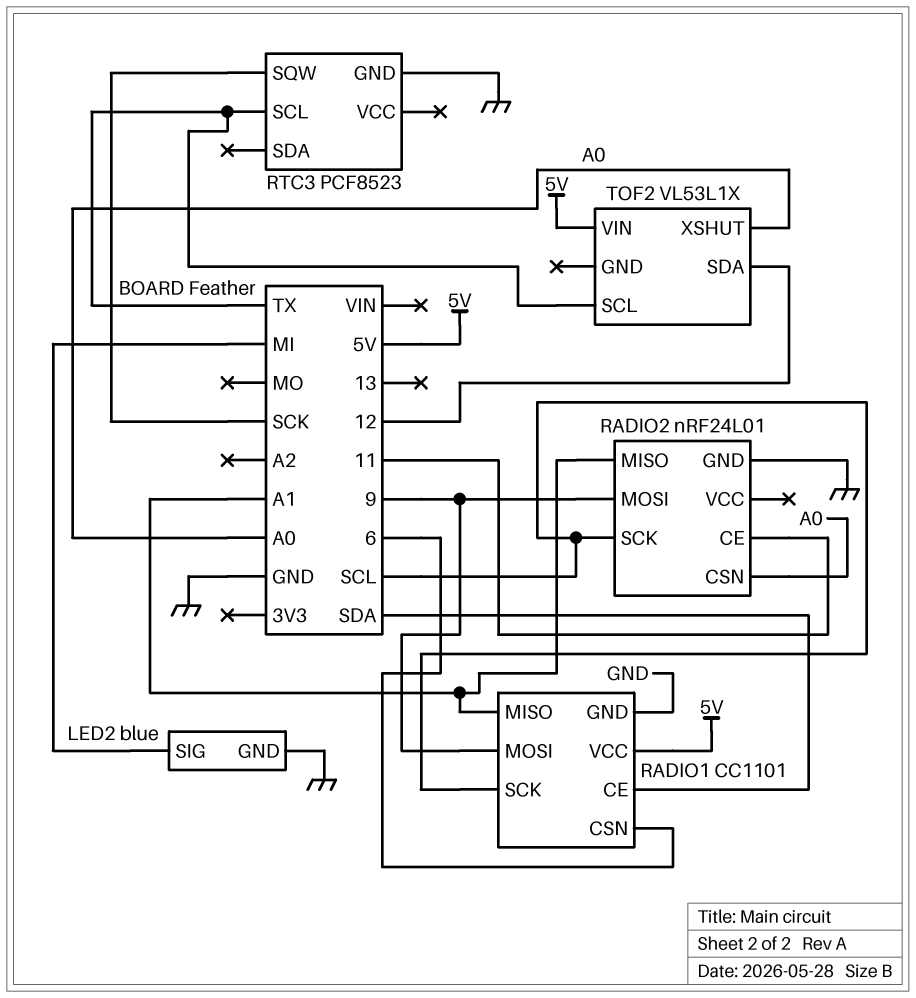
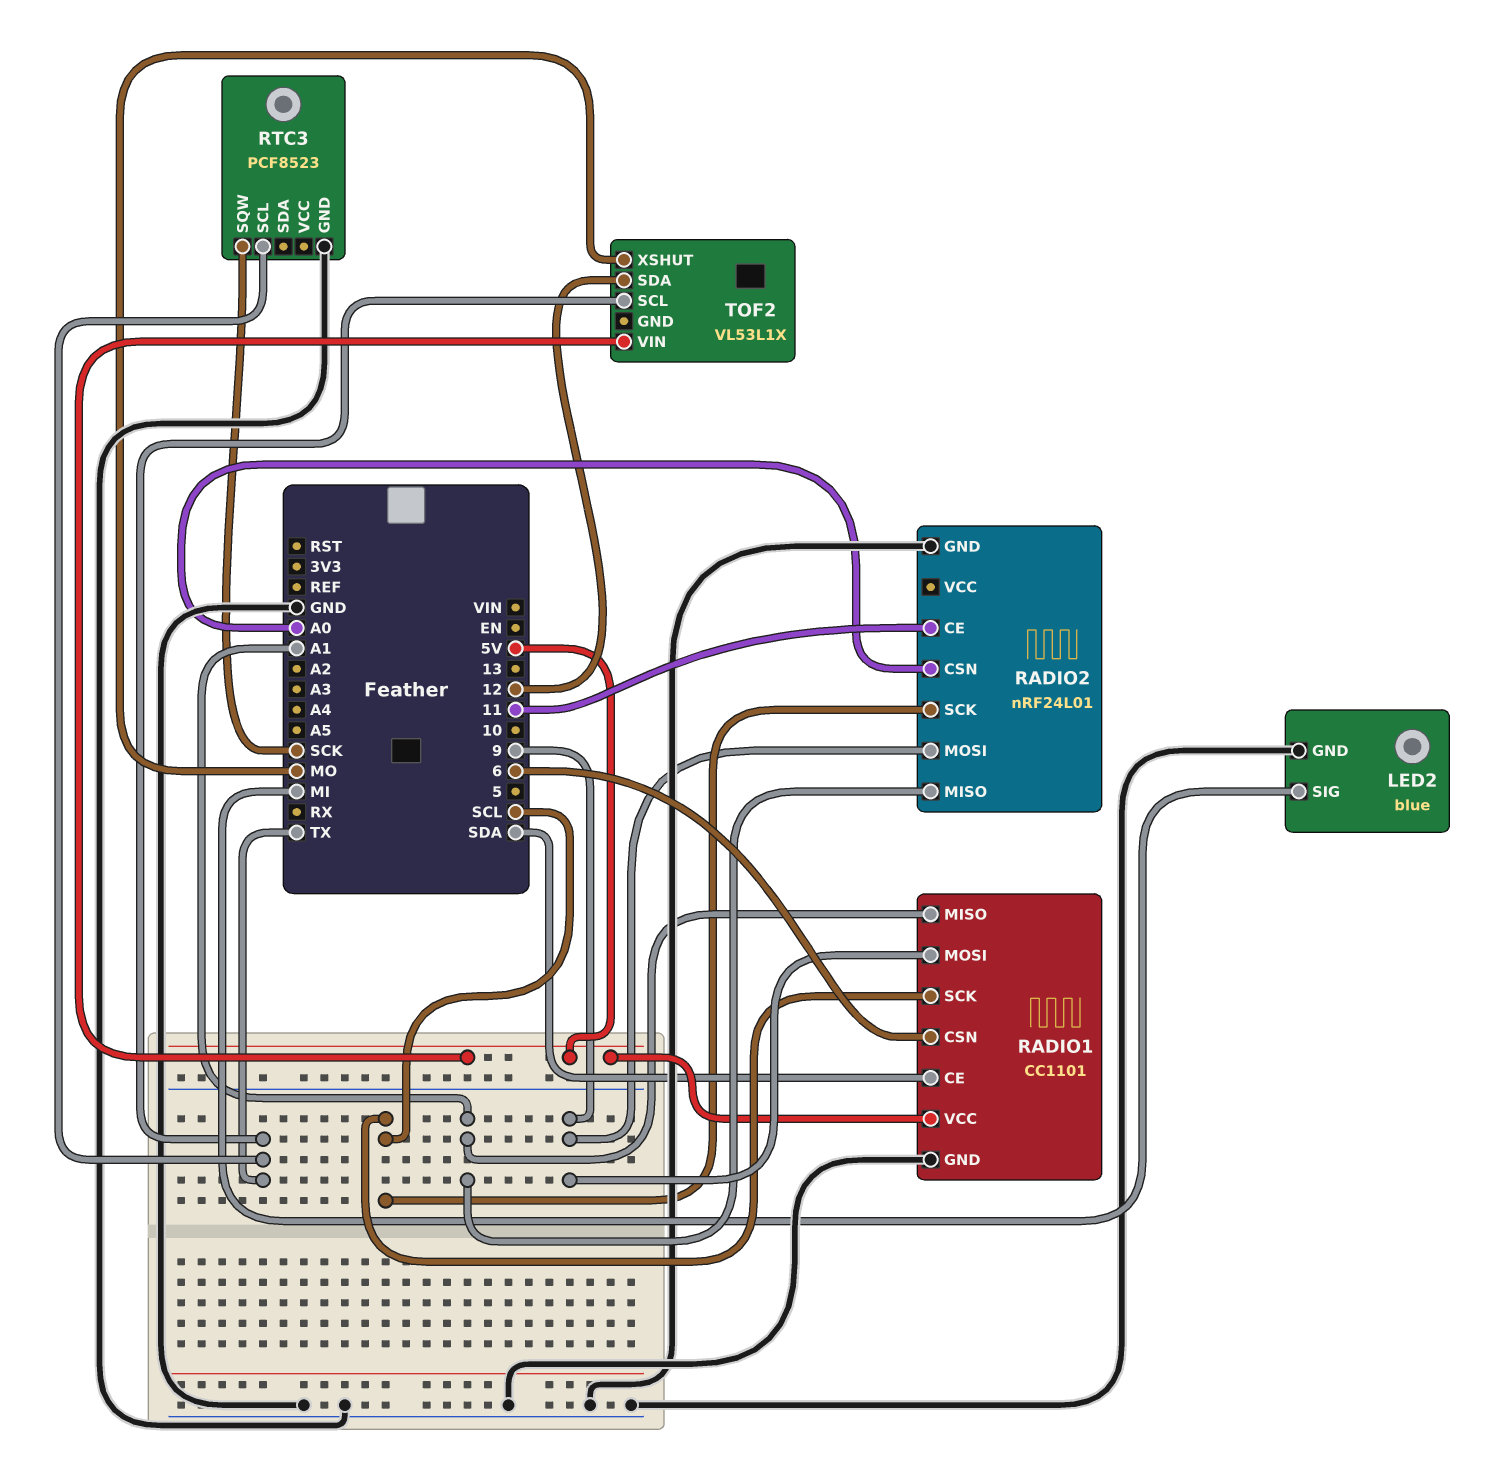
TOF2 pin XSHUT: A0 -> MO

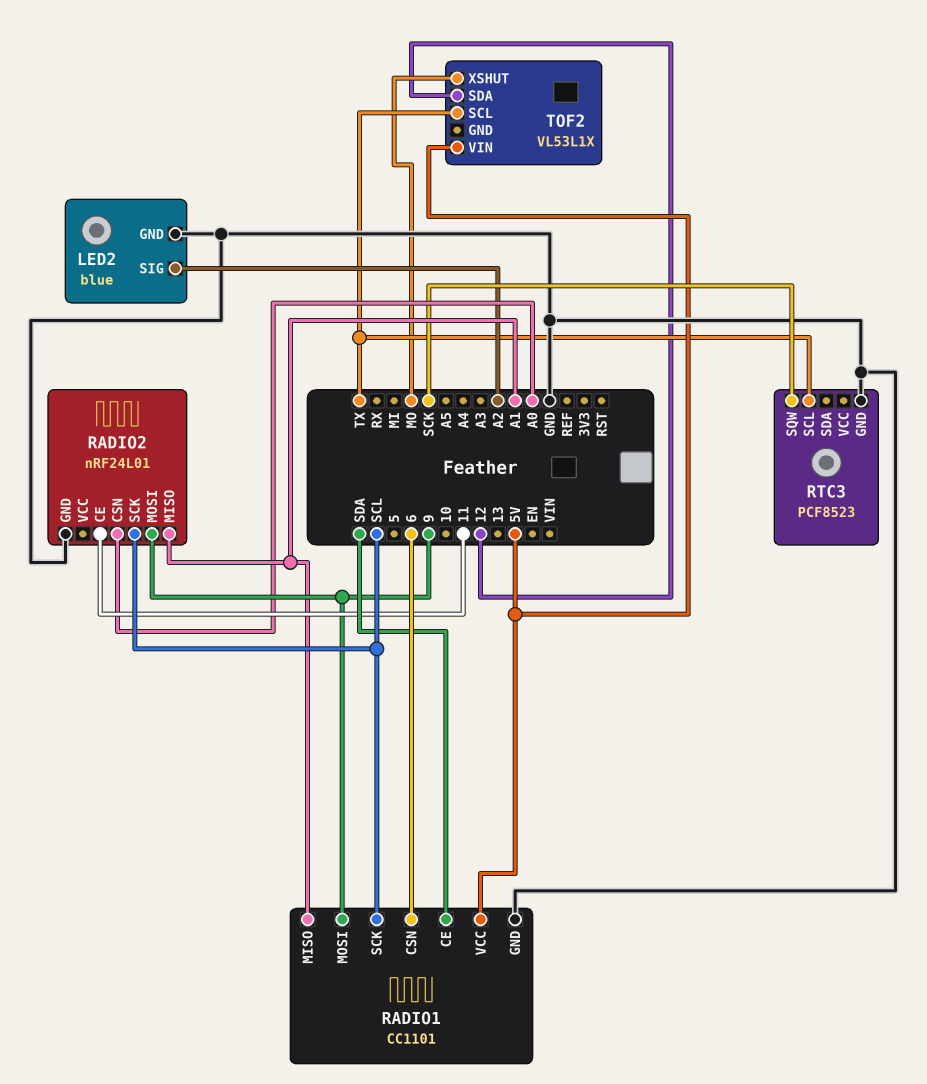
LED2 pin SIG: MI -> A2

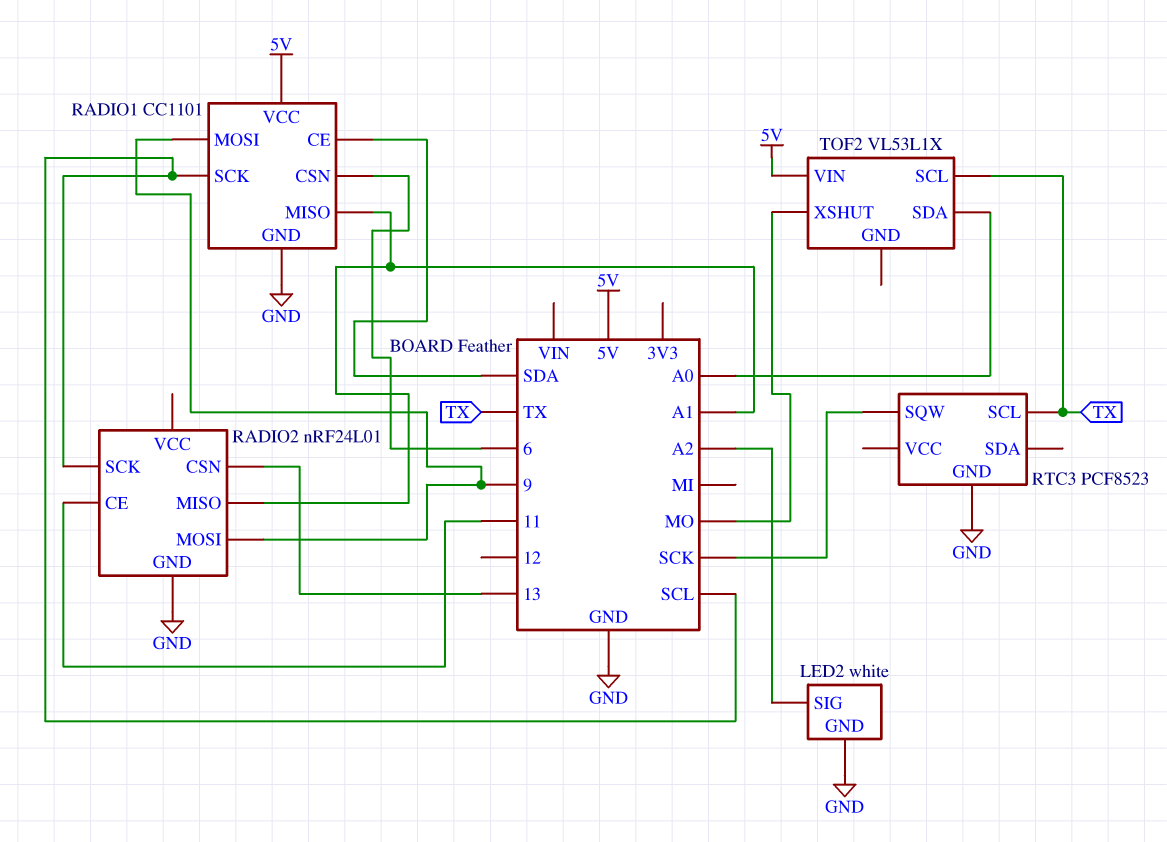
LED2: blue -> white
RADIO2 pin CSN: A0 -> 13
TOF2 pin SDA: 12 -> A0

